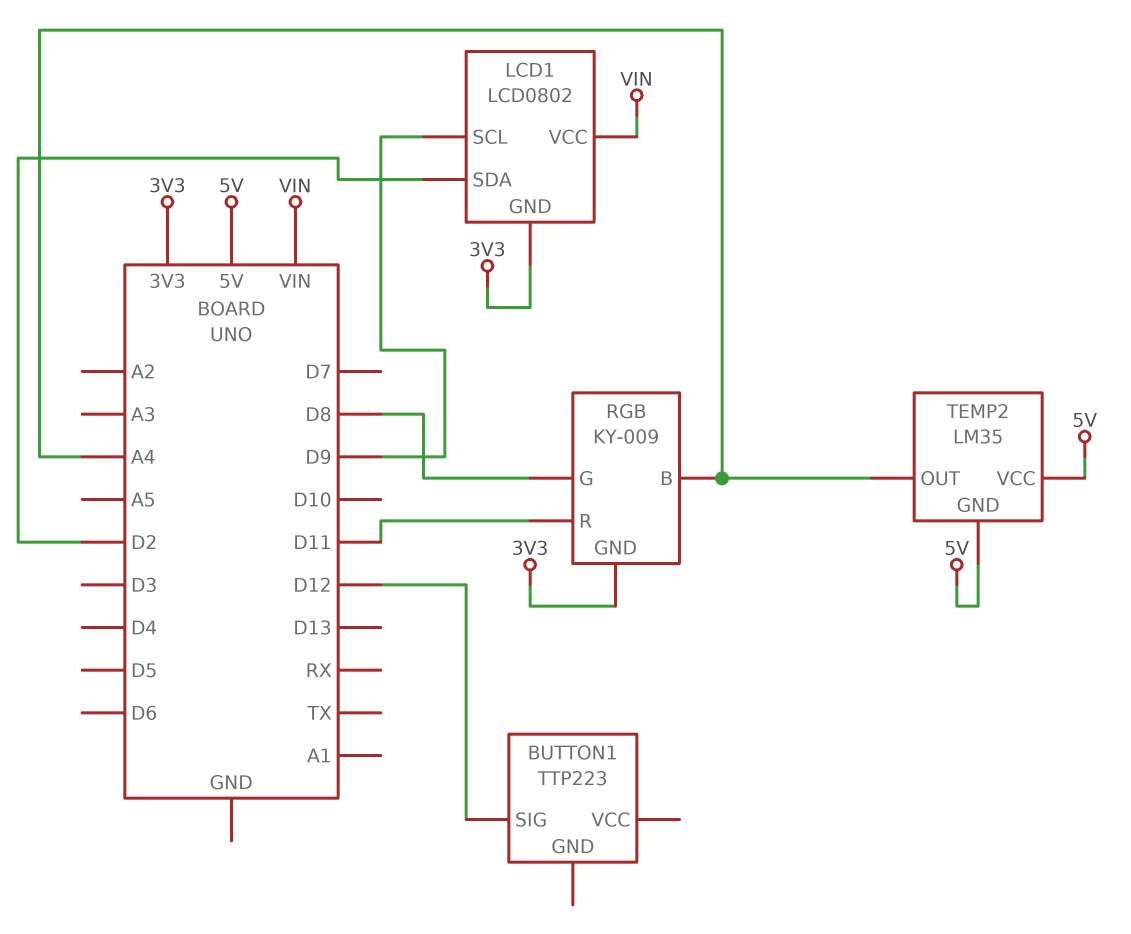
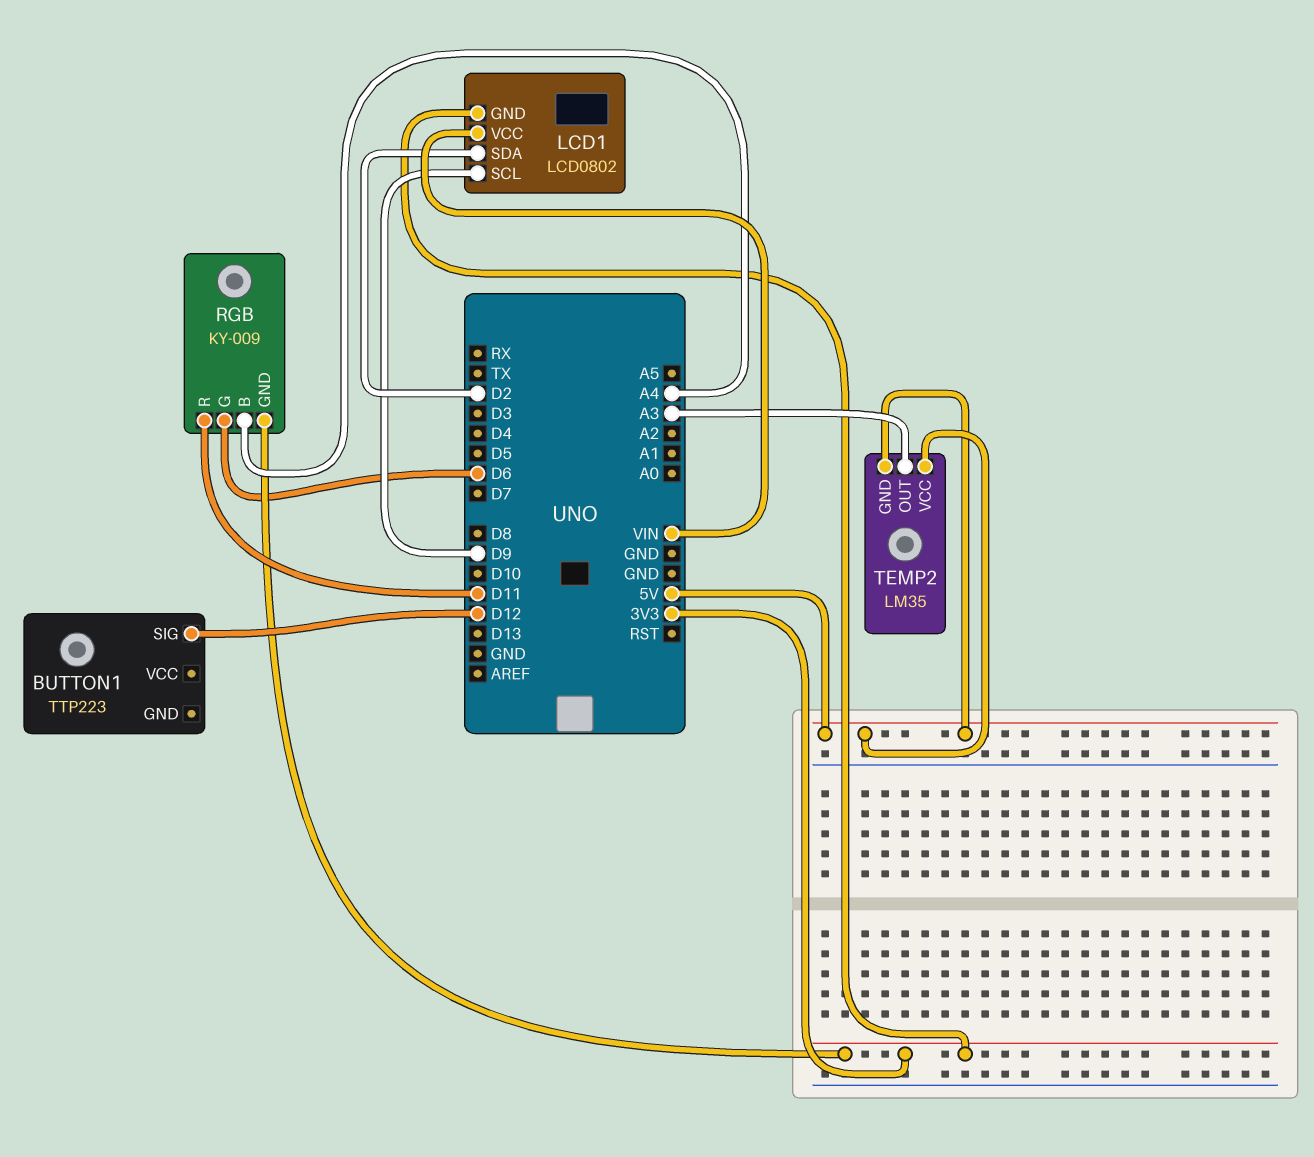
RGB pin G: D8 -> D6
TEMP2 pin OUT: A4 -> A3

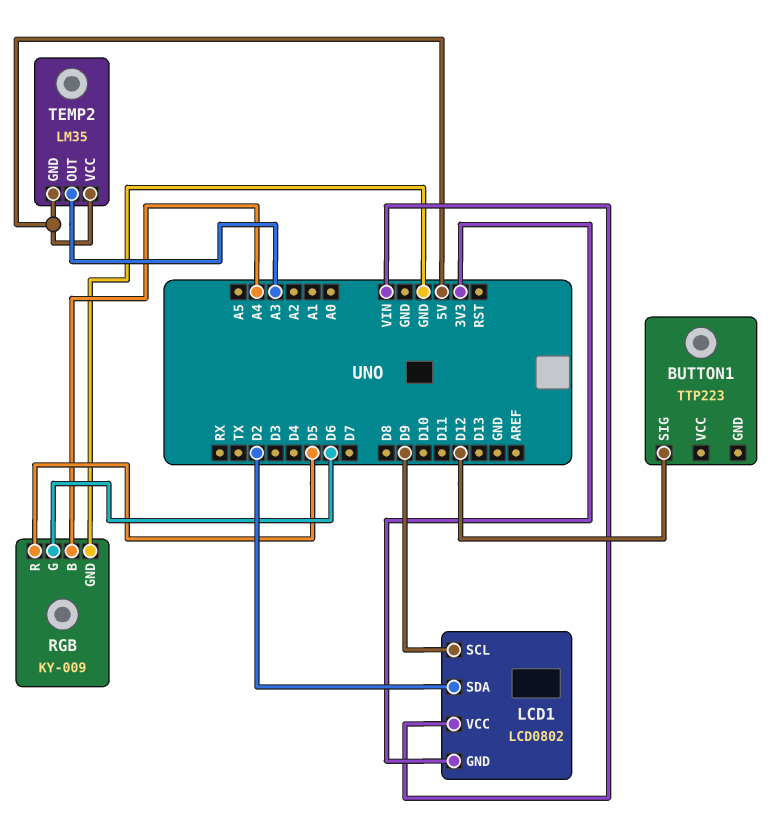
RGB pin GND: 3V3 -> GND
RGB pin R: D11 -> D5

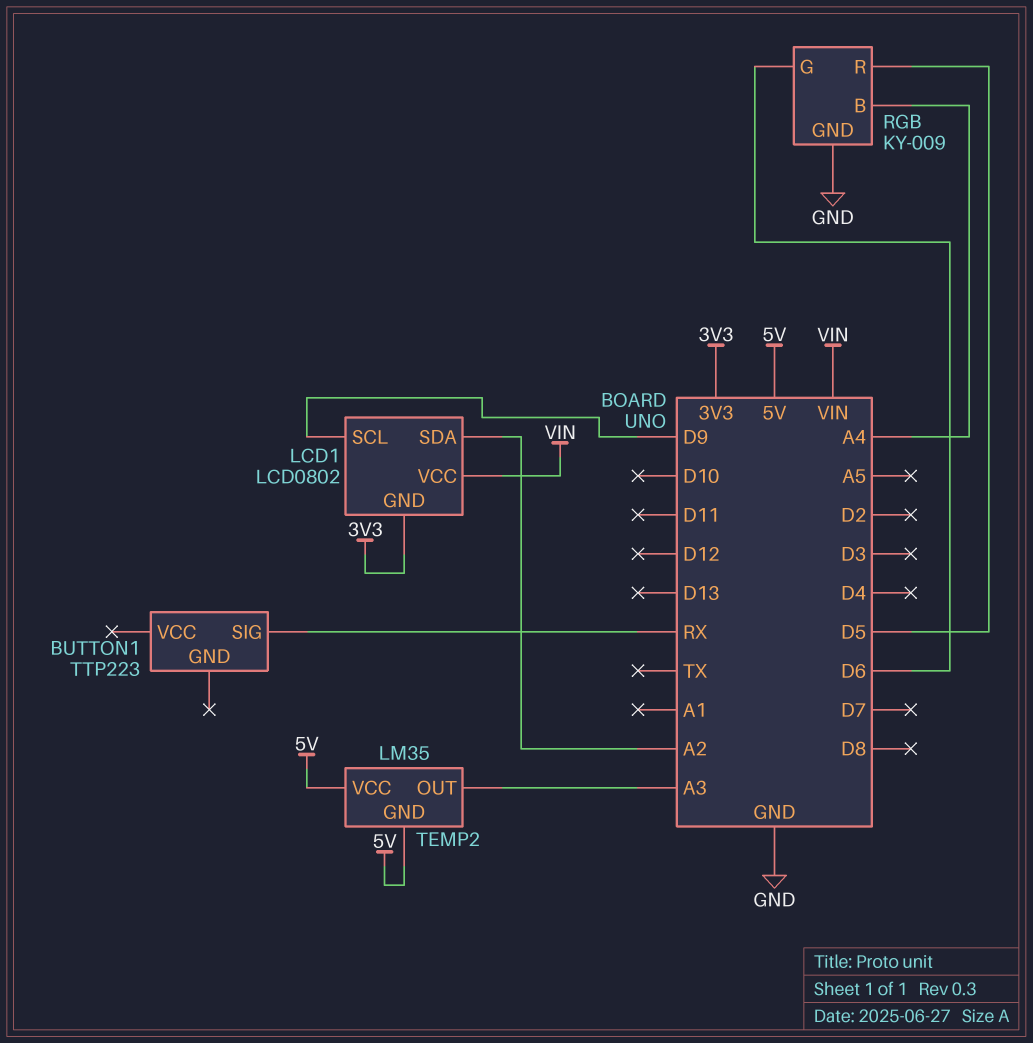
BUTTON1 pin SIG: D12 -> RX
LCD1 pin SDA: D2 -> A2

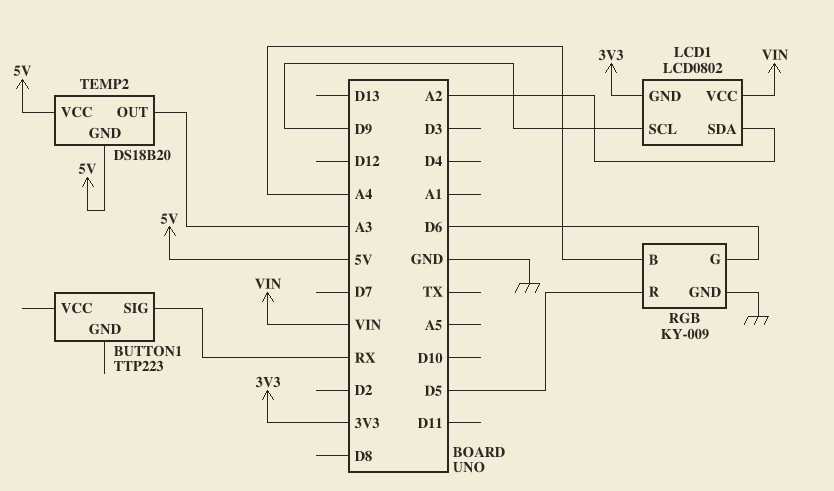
TEMP2: LM35 -> DS18B20

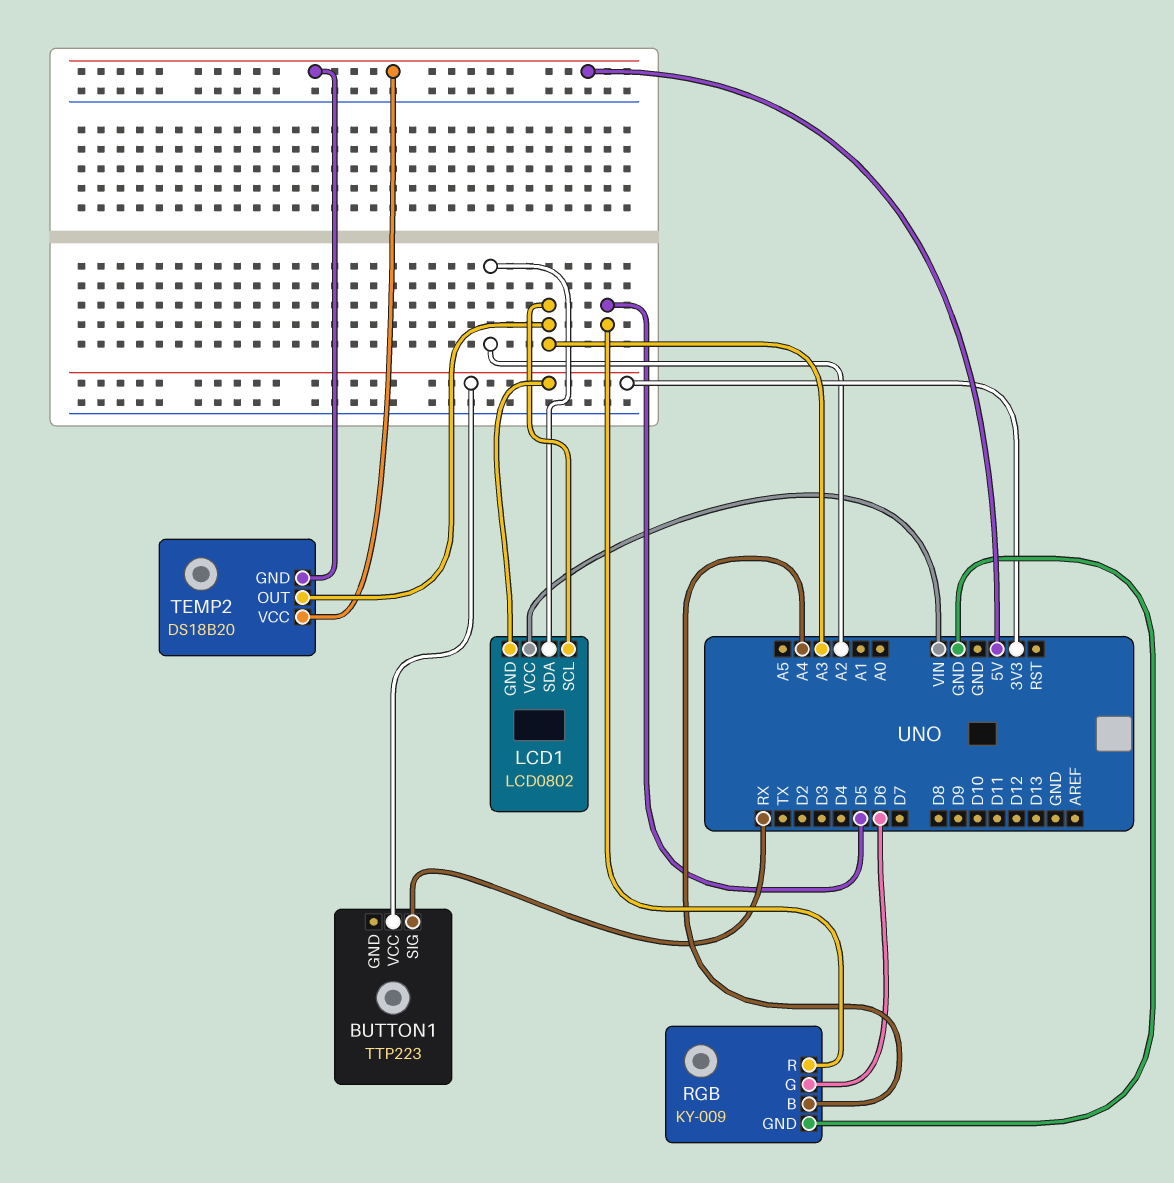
BUTTON1 pin VCC: none -> 3V3
LCD1 pin SCL: D9 -> A3

